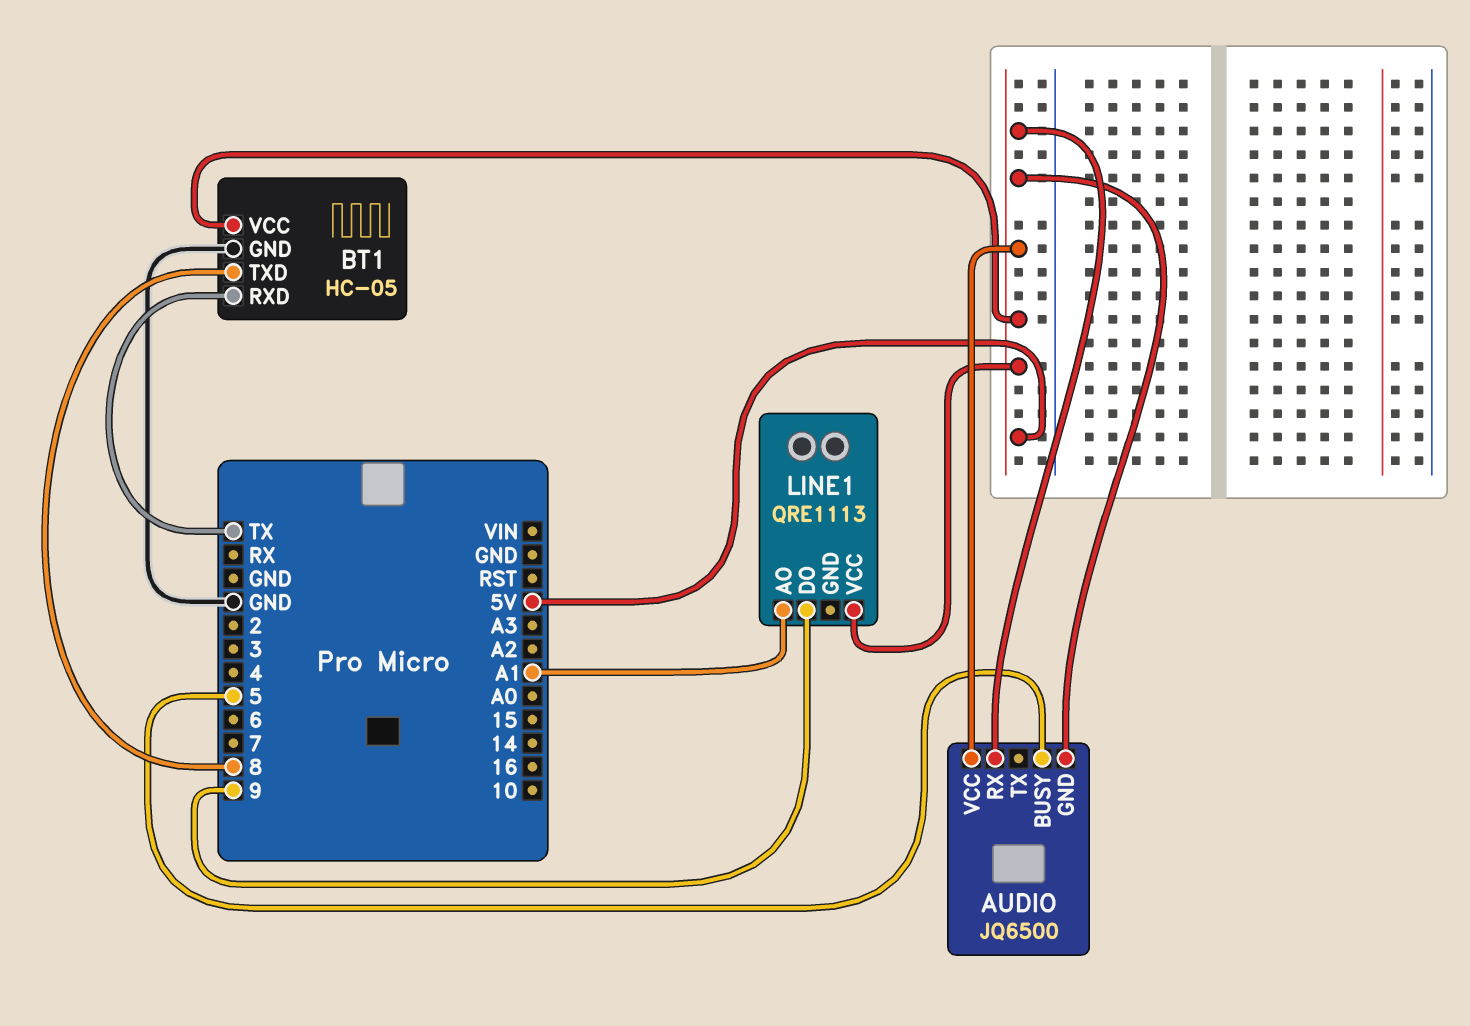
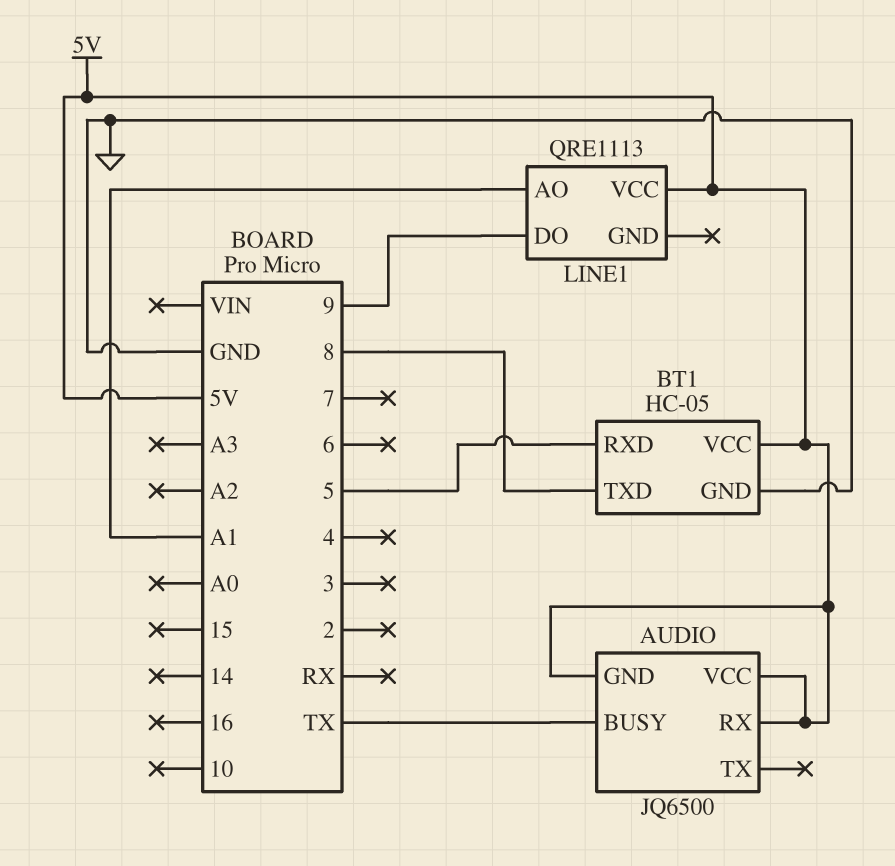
AUDIO pin BUSY: 5 -> TX
BT1 pin RXD: TX -> 5

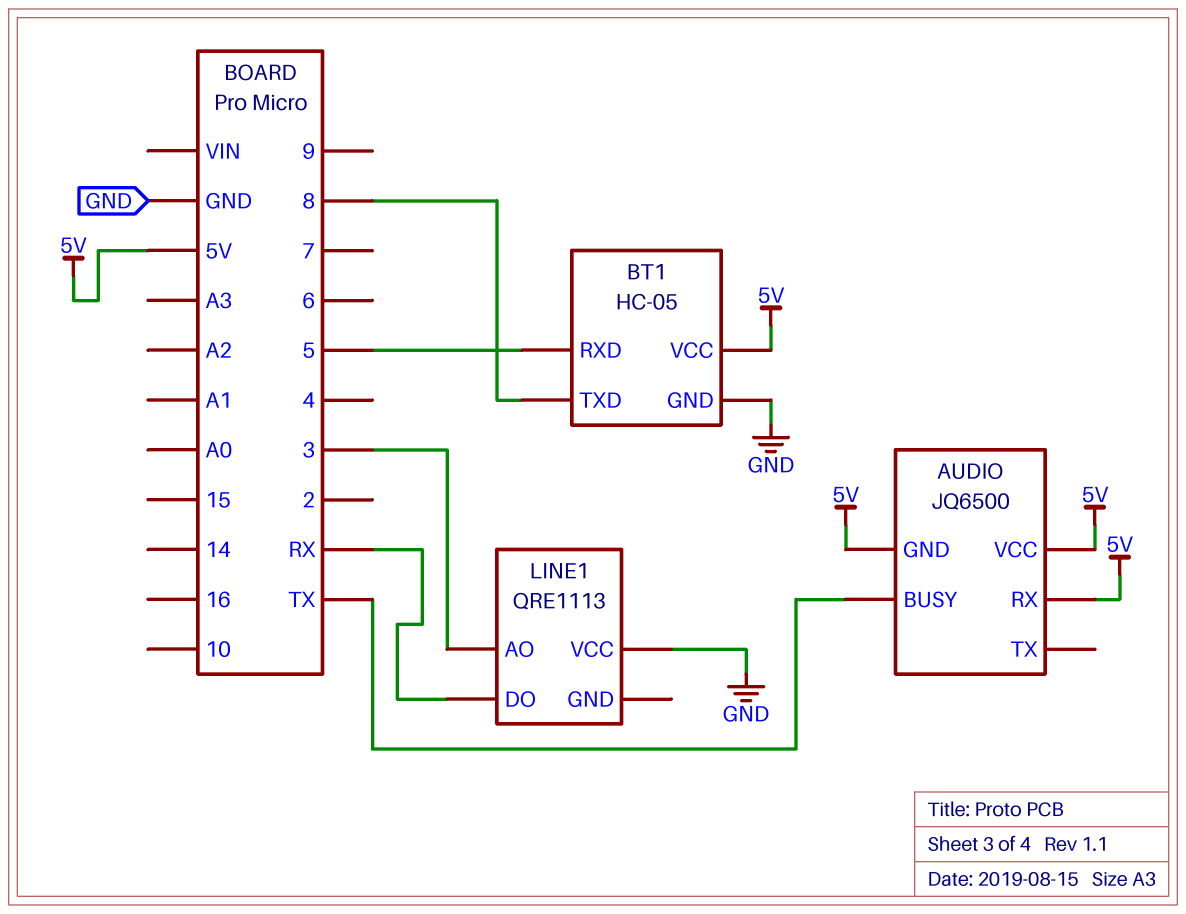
LINE1 pin AO: A1 -> 3
LINE1 pin DO: 9 -> RX
LINE1 pin VCC: 5V -> GND

